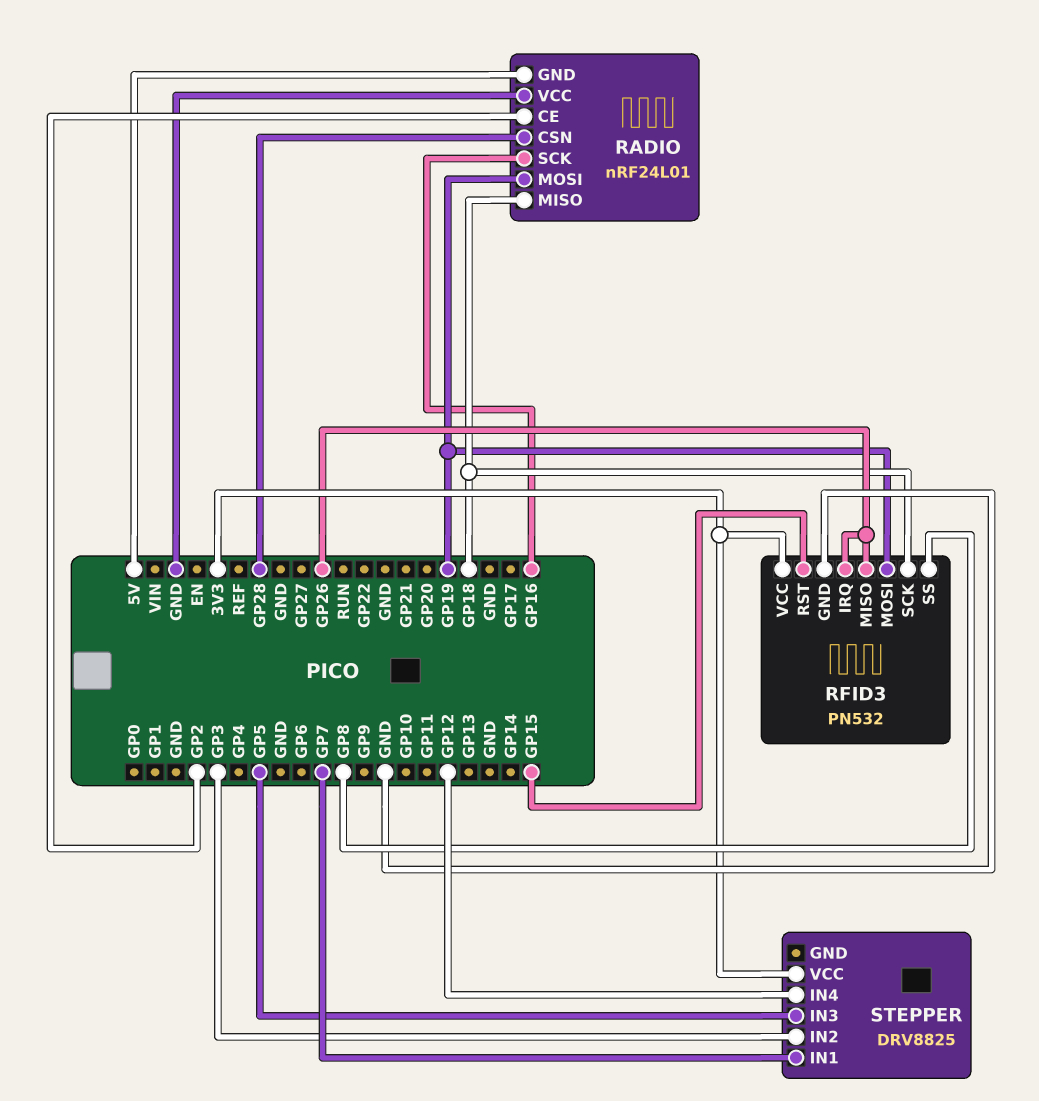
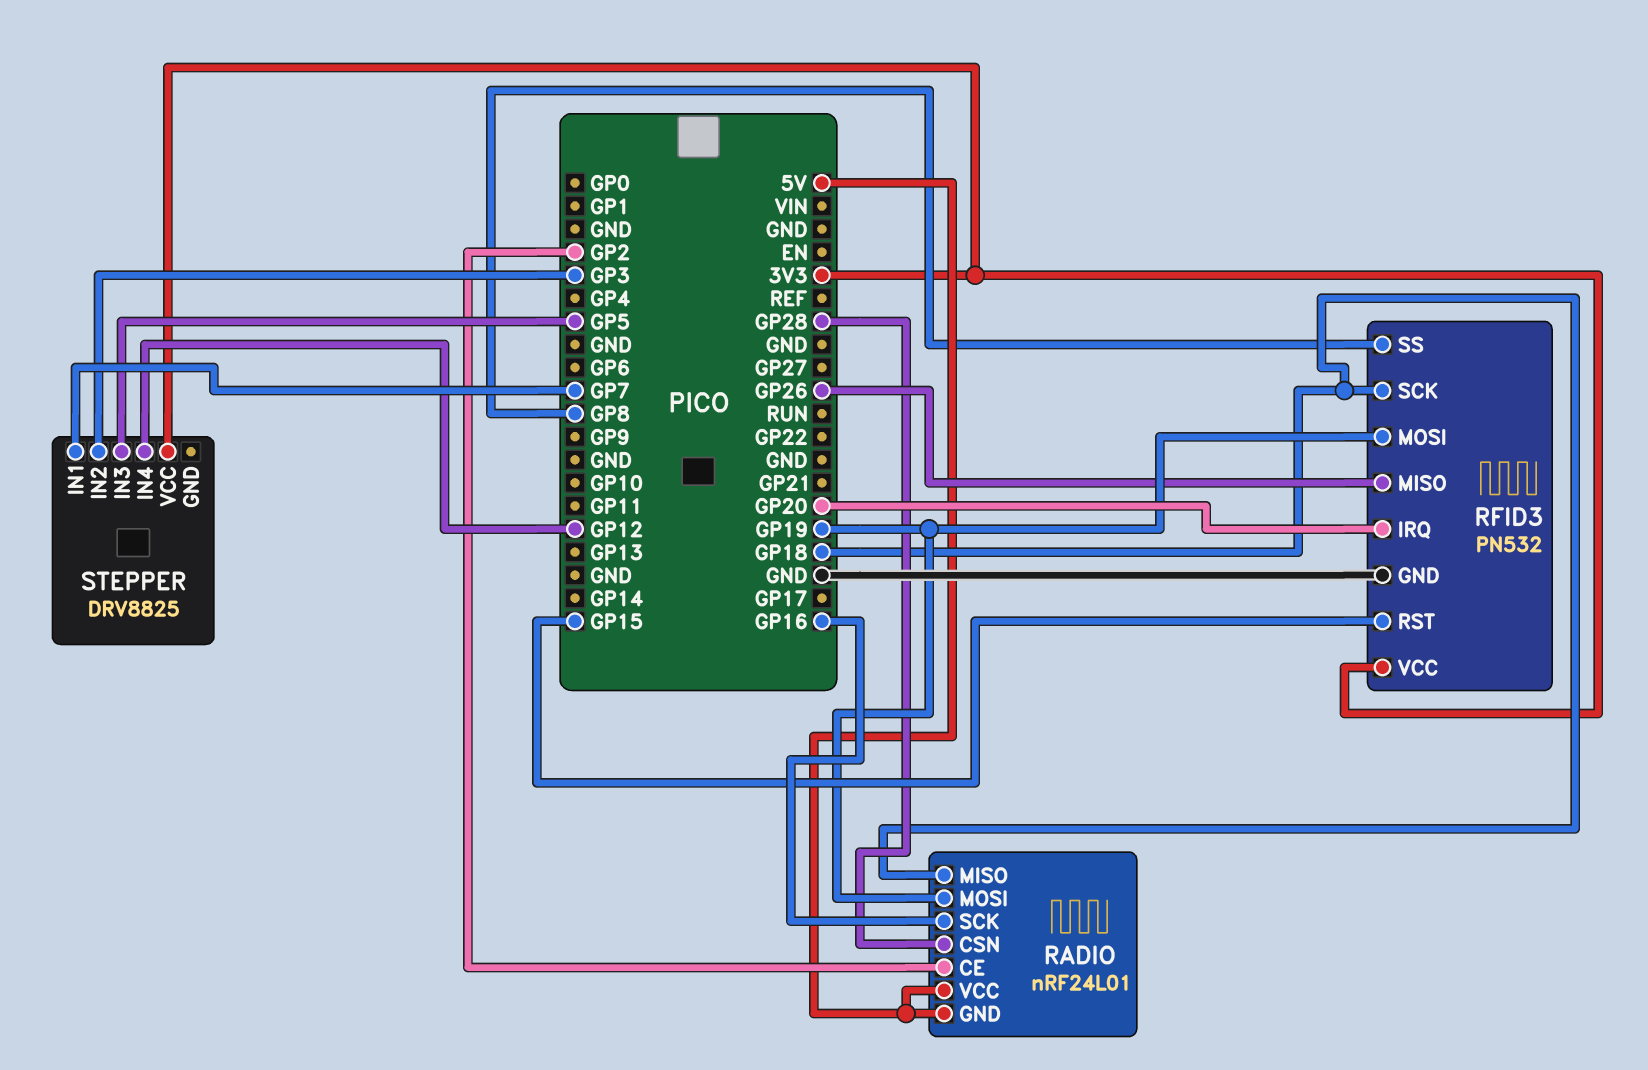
RADIO pin VCC: GND -> 5V
RFID3 pin IRQ: GP26 -> GP20

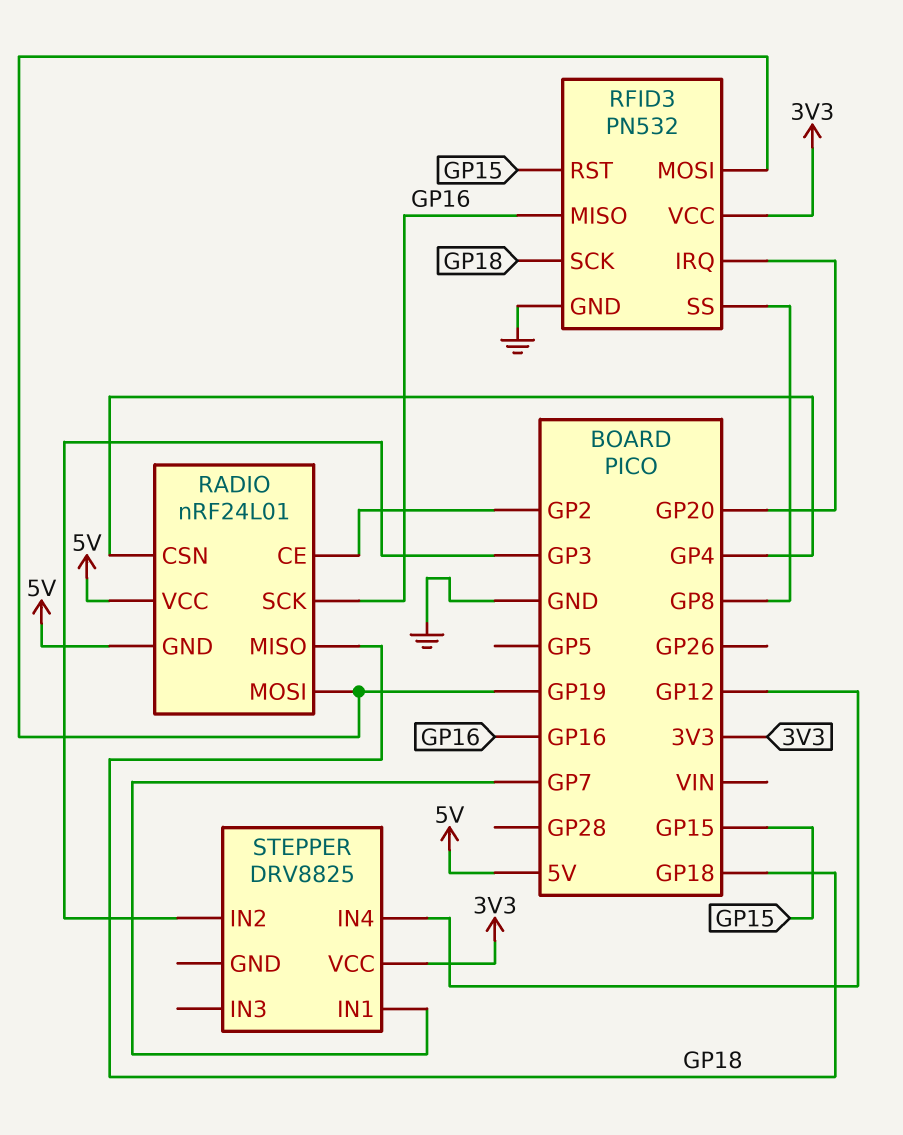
RADIO pin CSN: GP28 -> GP4
RFID3 pin MISO: GP26 -> GP16
STEPPER pin IN3: GP5 -> none

